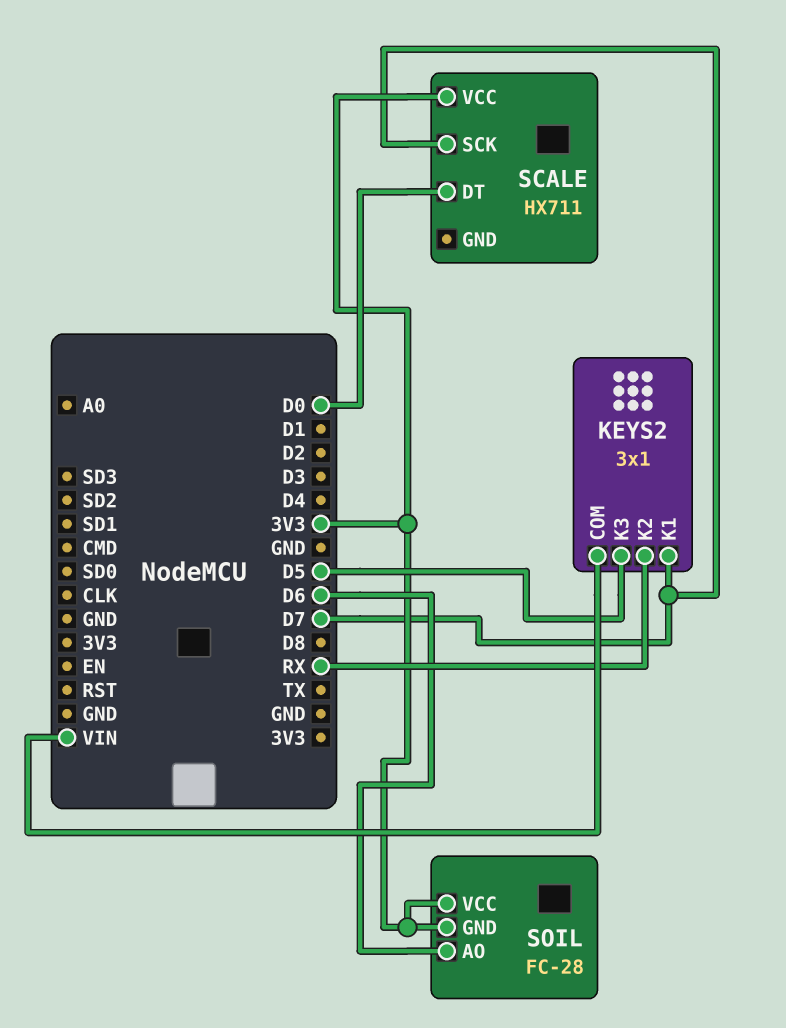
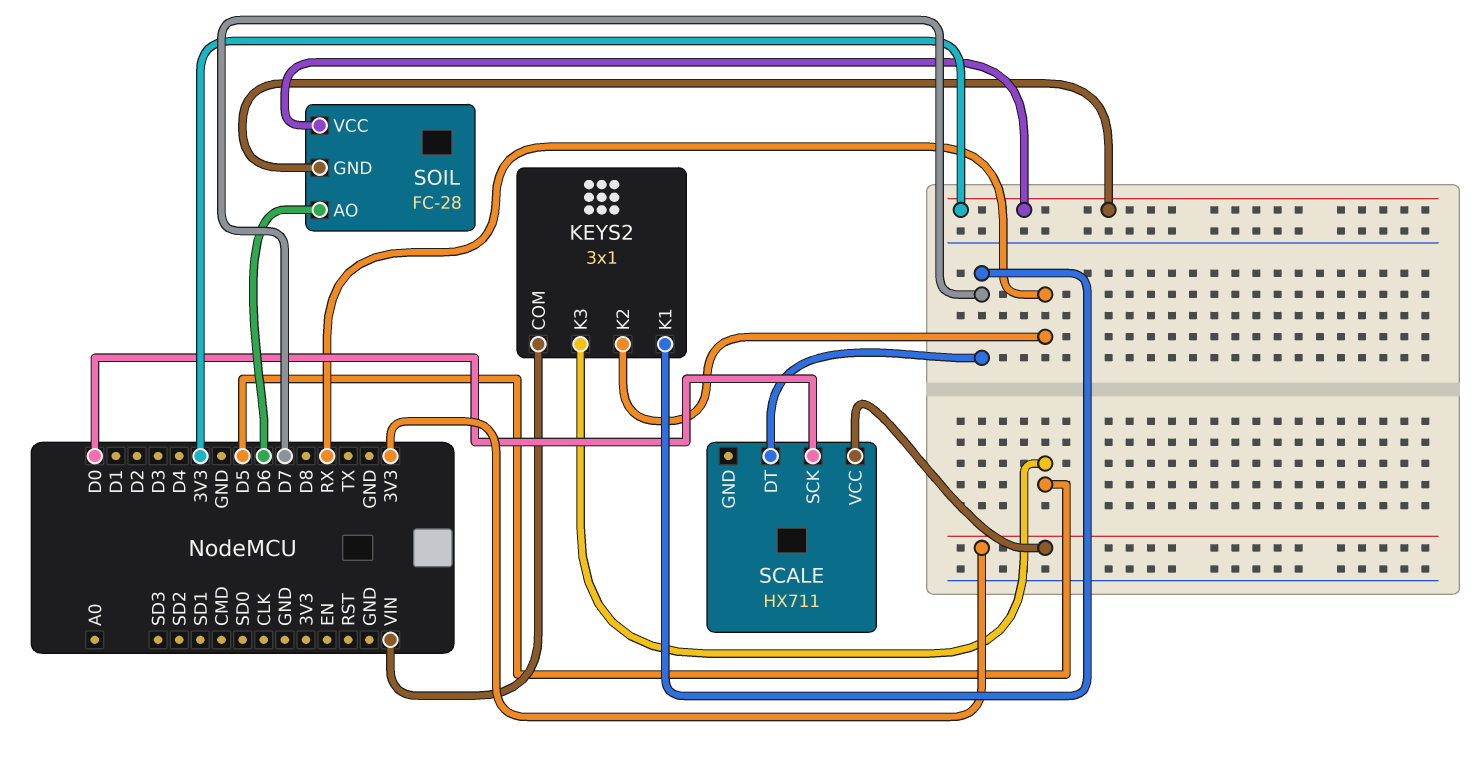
SCALE pin DT: D0 -> D7
SCALE pin SCK: D7 -> D0

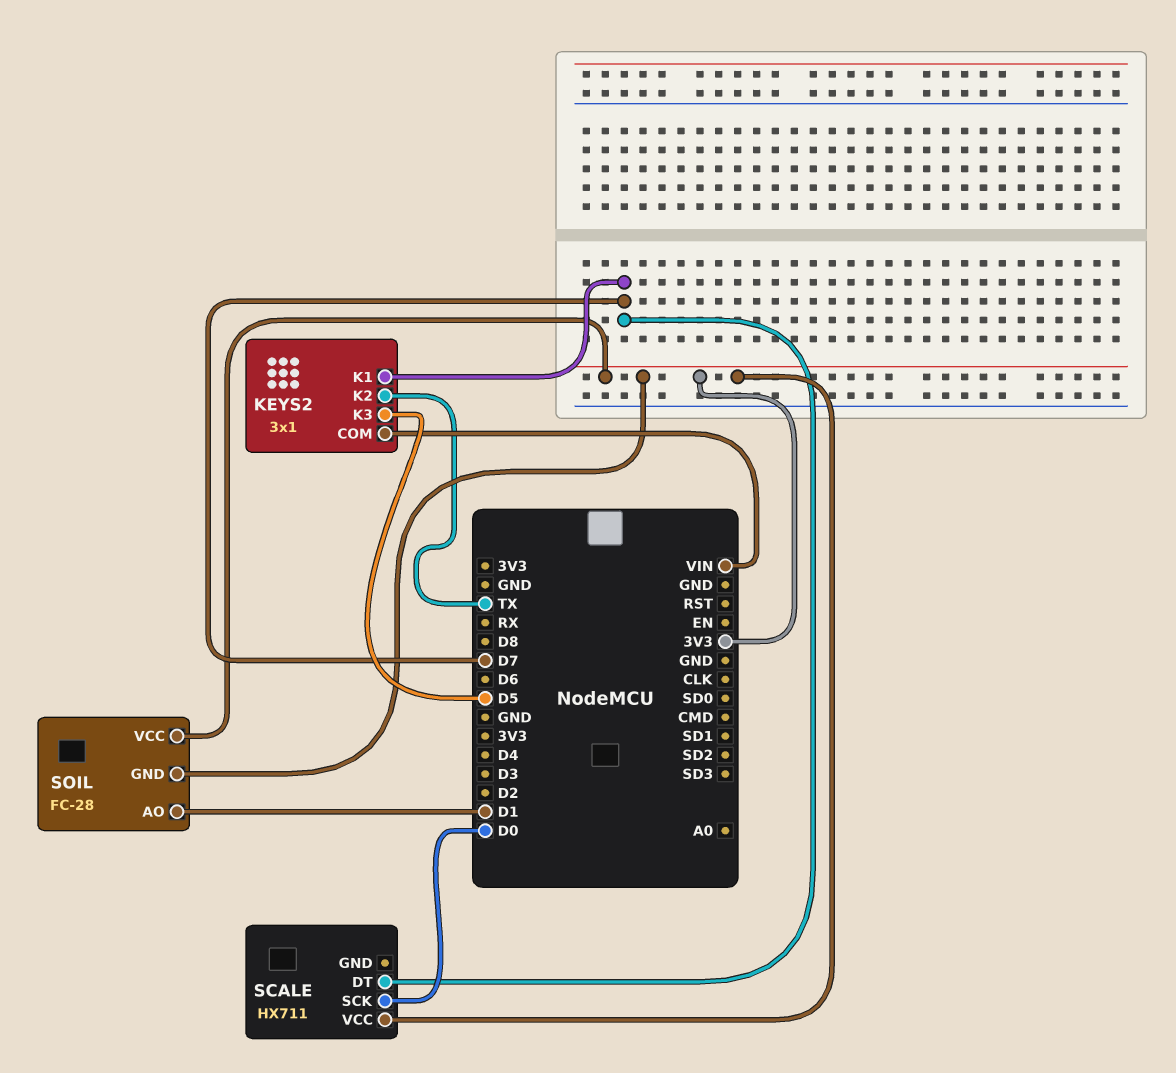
KEYS2 pin K2: RX -> TX
SOIL pin AO: D6 -> D1

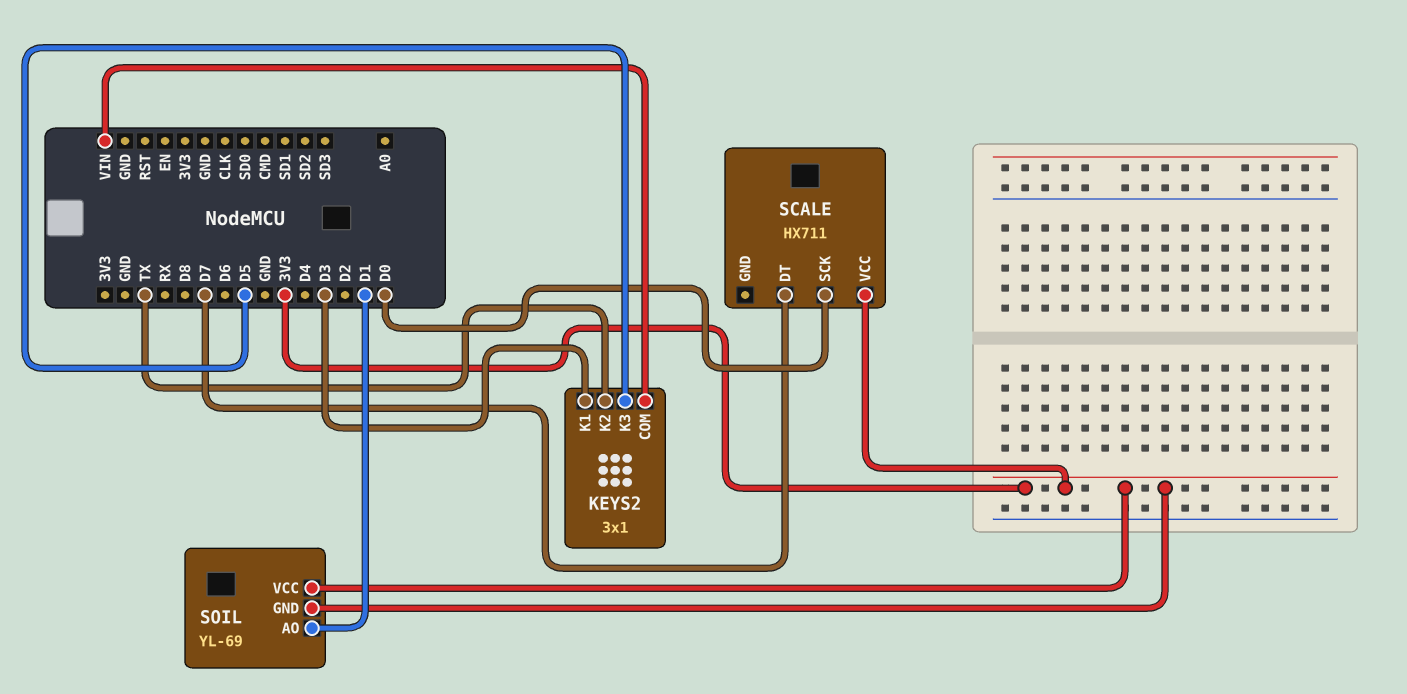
KEYS2 pin K1: D7 -> D3
SOIL: FC-28 -> YL-69

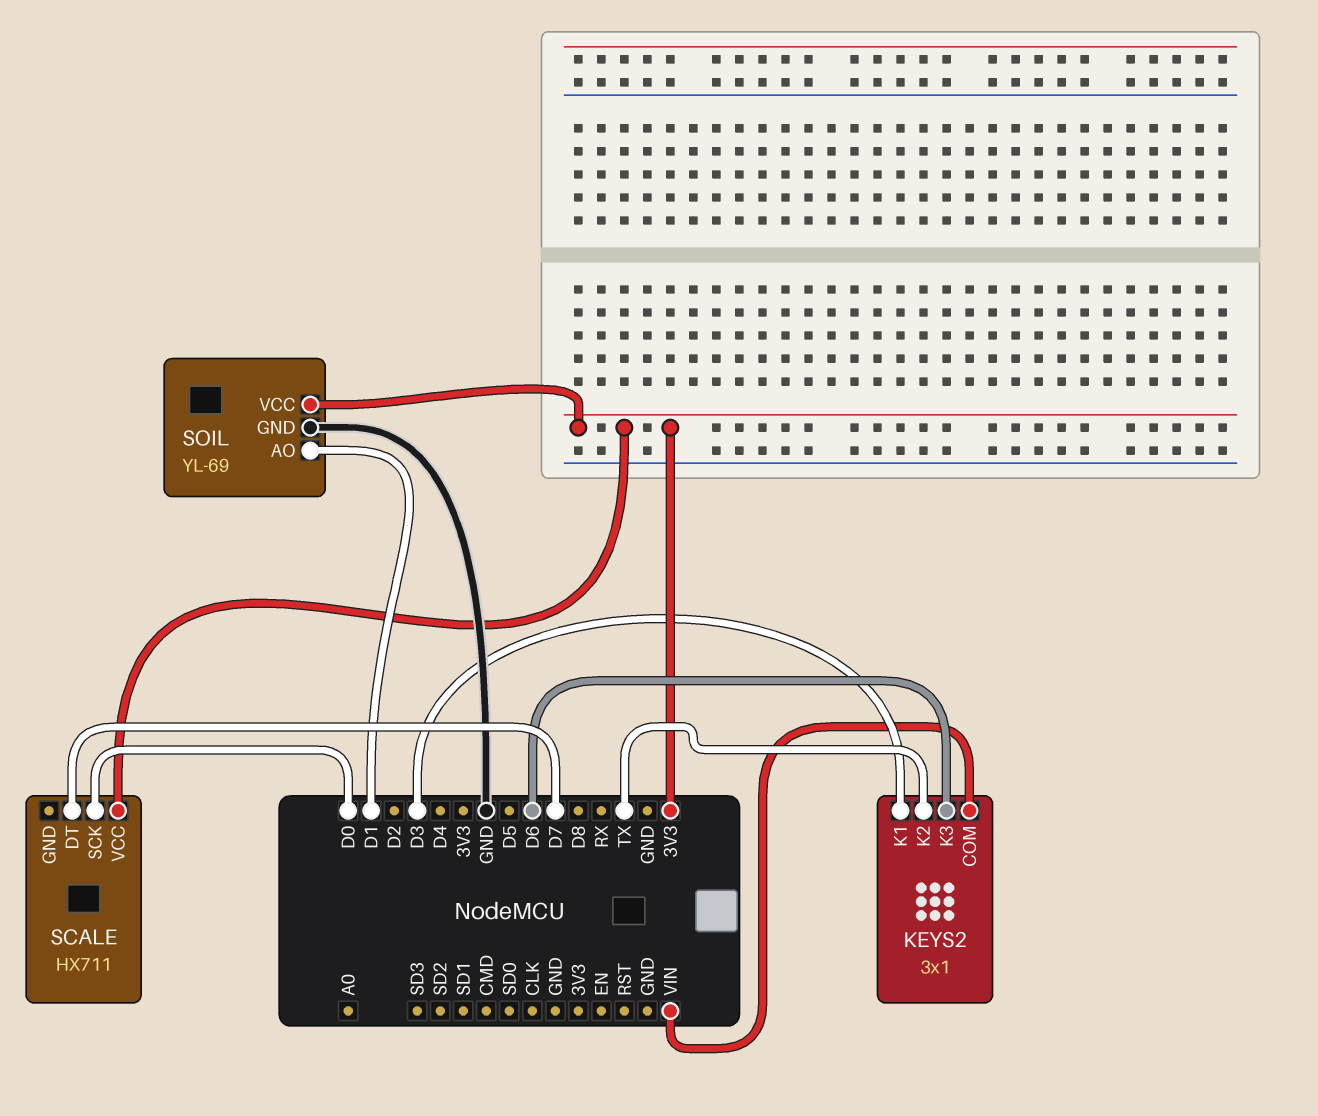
KEYS2 pin K3: D5 -> D6
SOIL pin GND: 3V3 -> GND

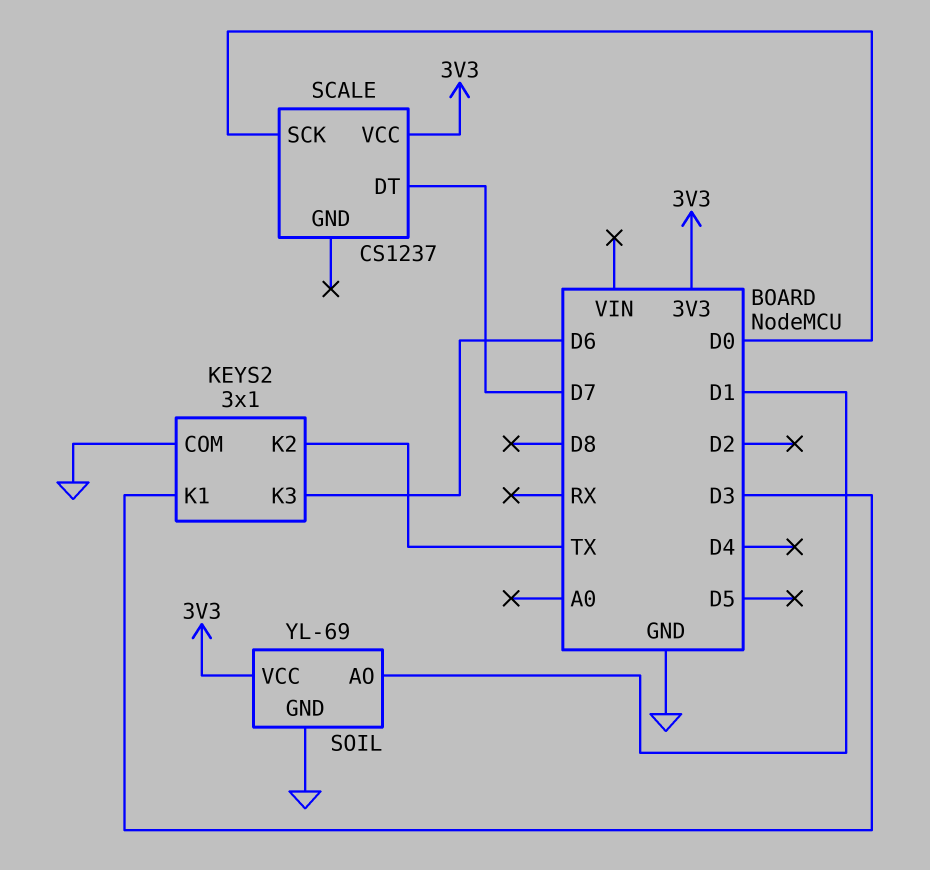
KEYS2 pin COM: VIN -> GND
SCALE: HX711 -> CS1237

